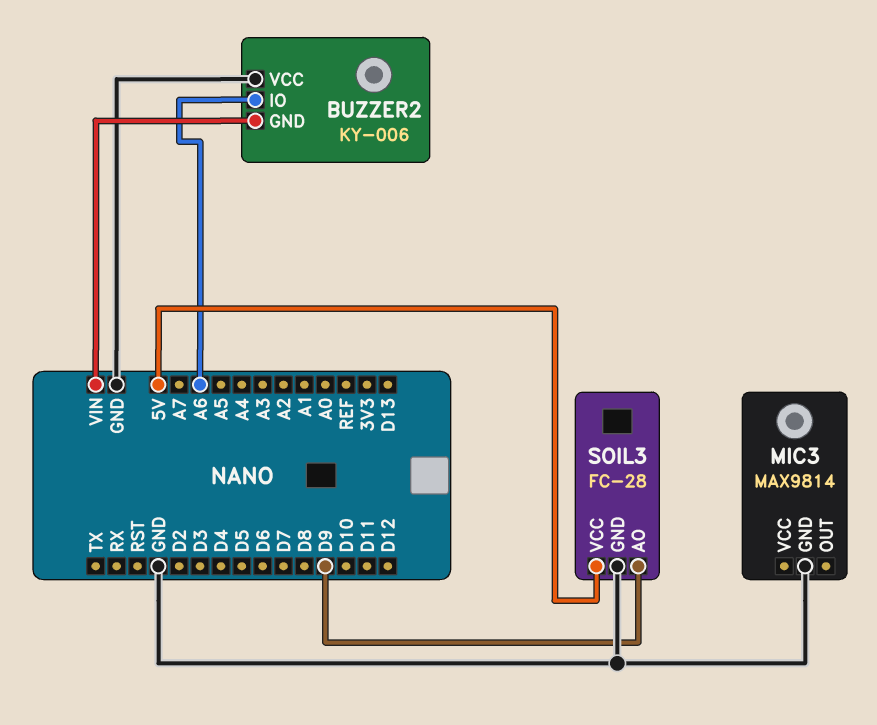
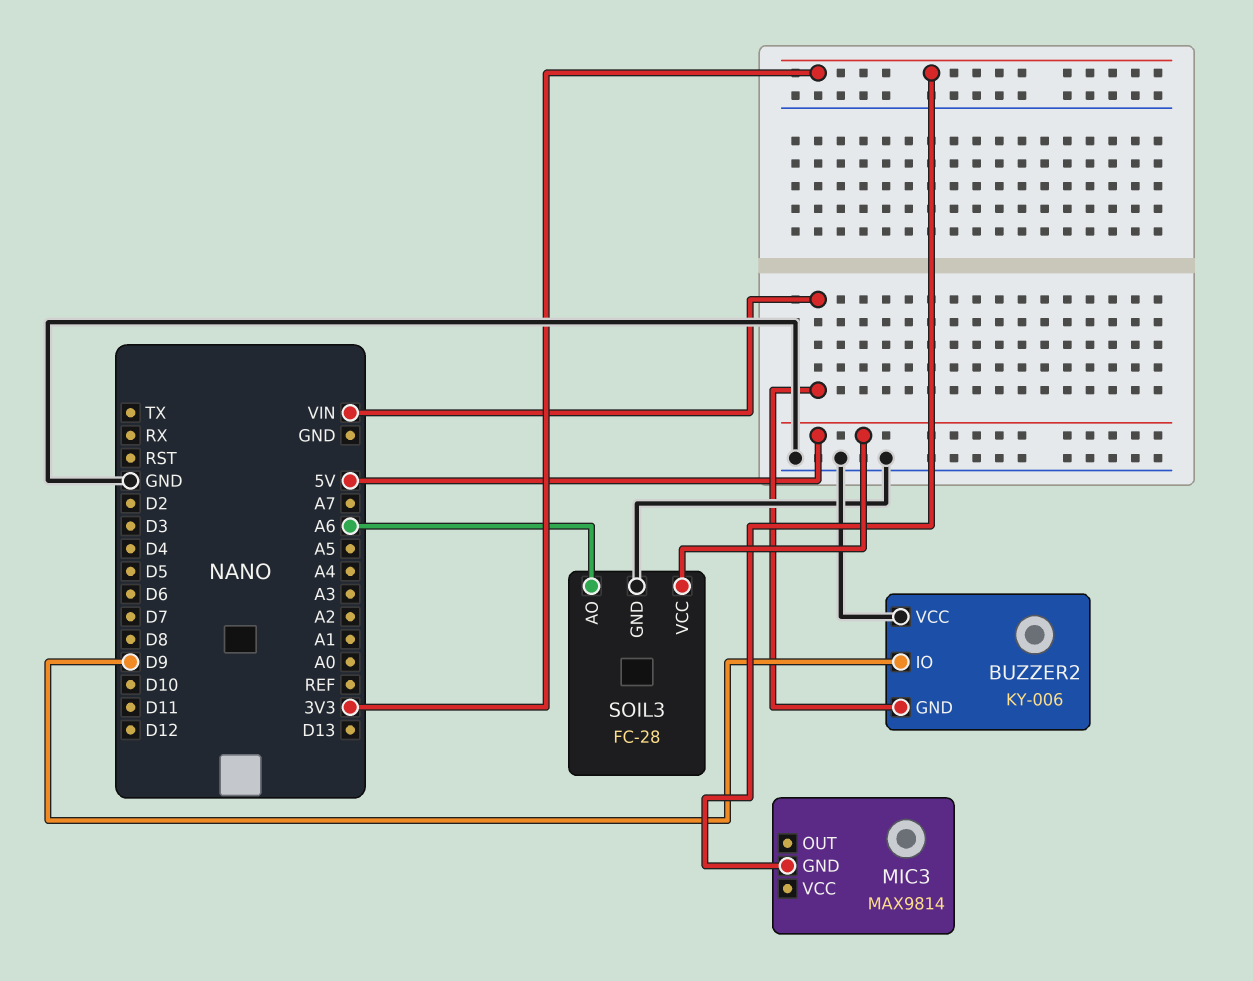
BUZZER2 pin IO: A6 -> D9
MIC3 pin GND: GND -> 3V3
SOIL3 pin AO: D9 -> A6

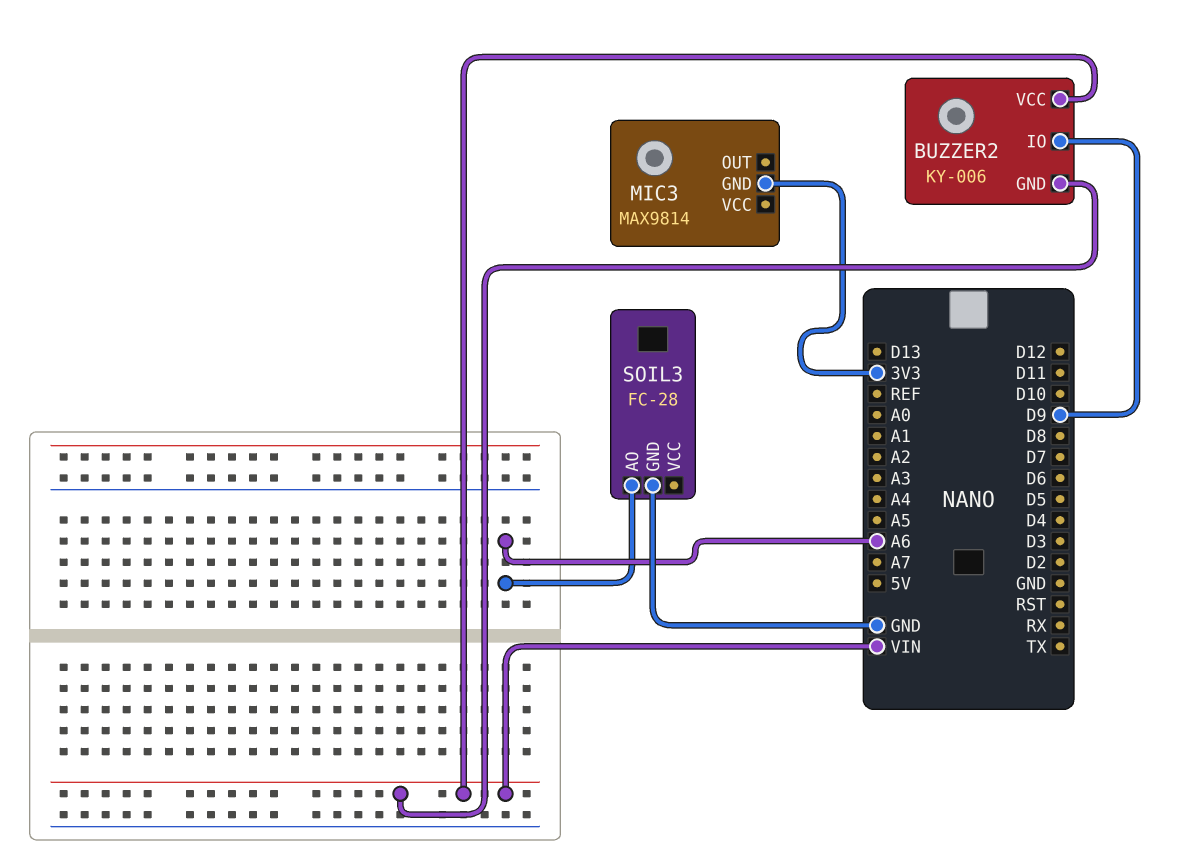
BUZZER2 pin VCC: GND -> VIN
SOIL3 pin VCC: 5V -> none

